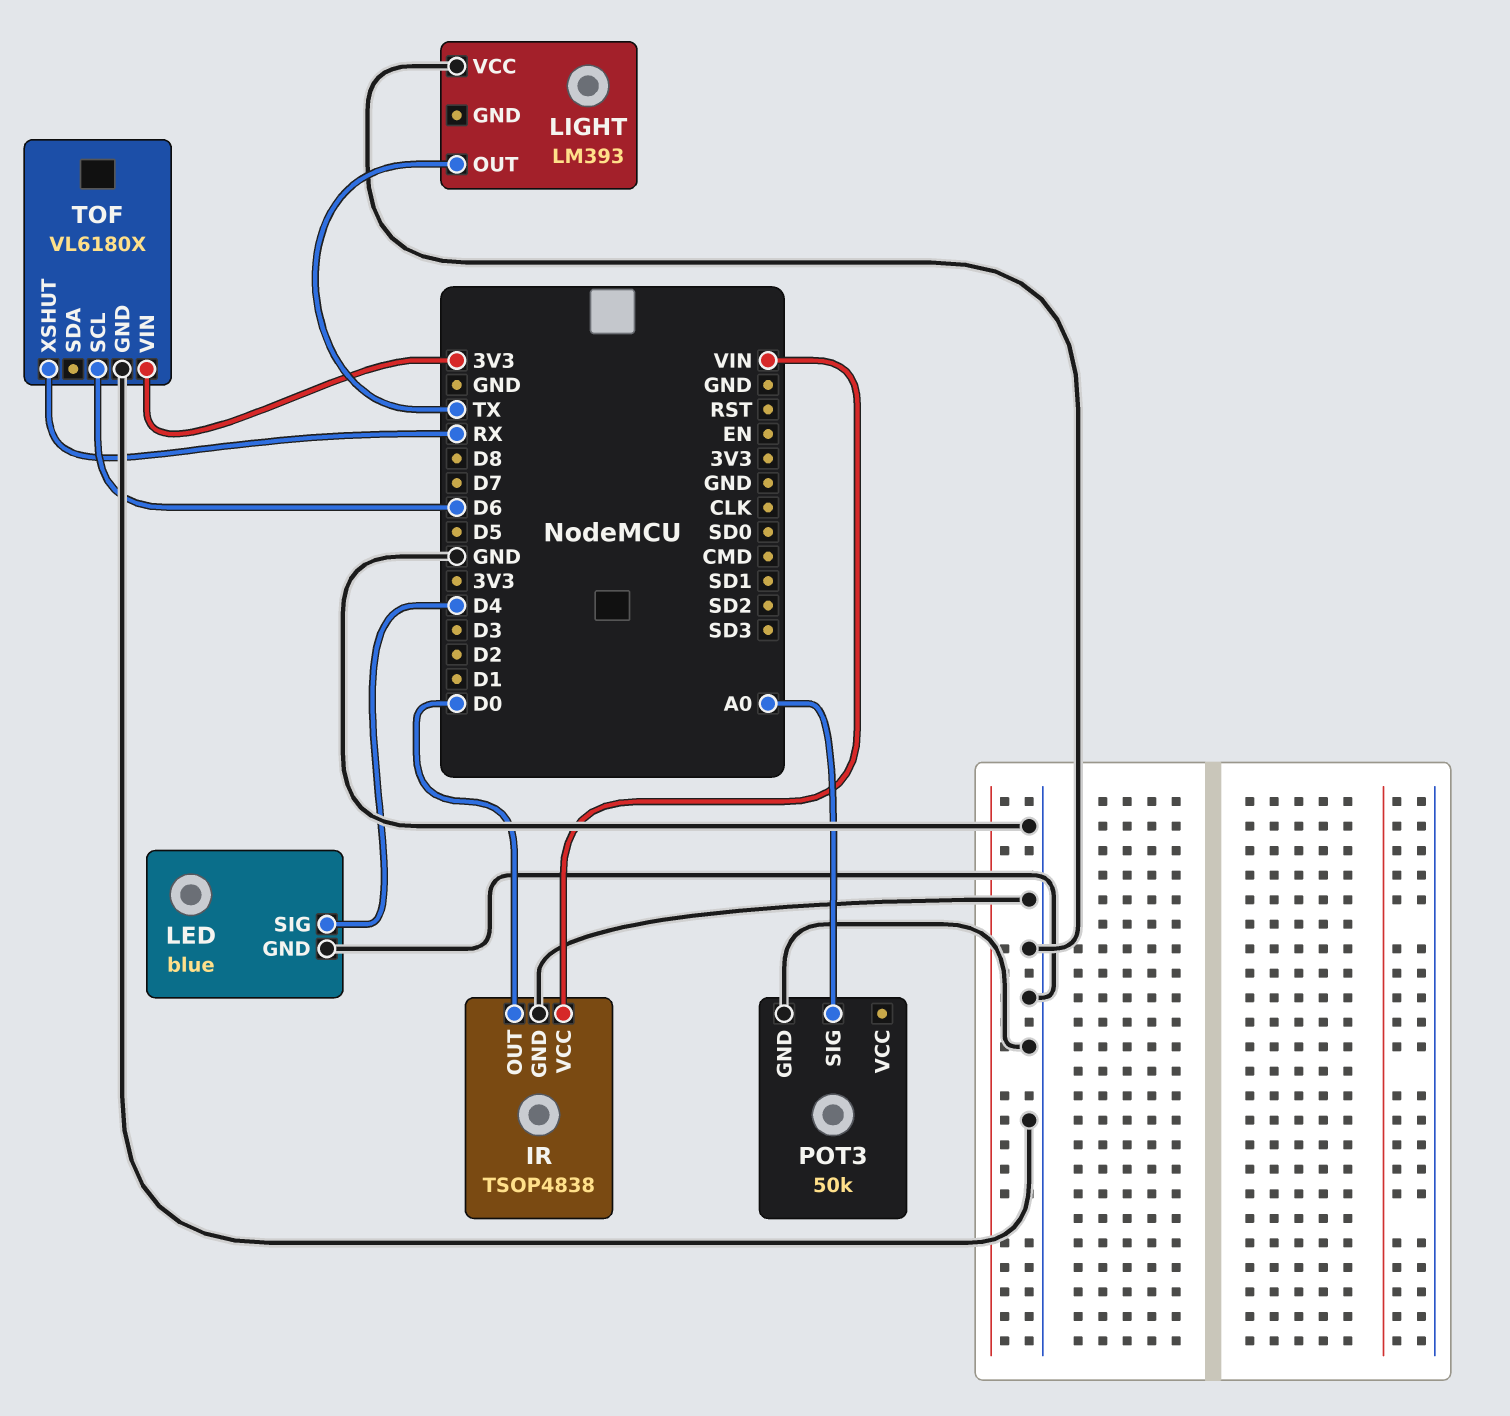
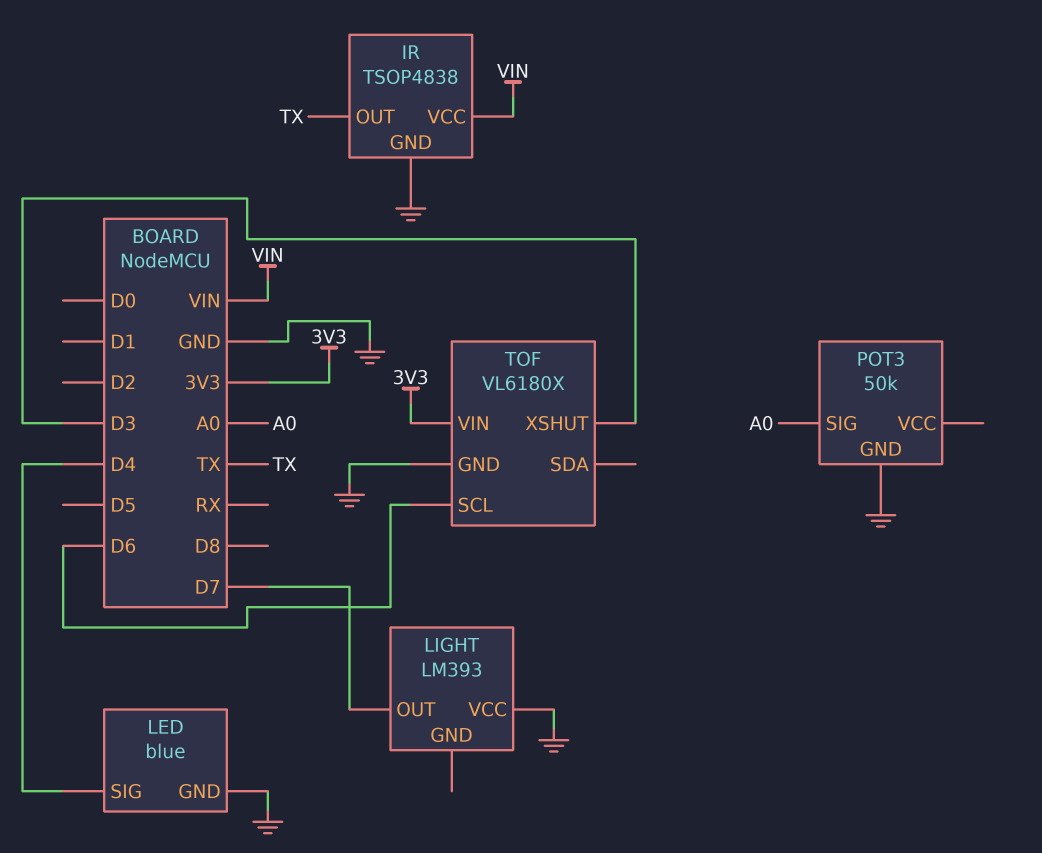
IR pin OUT: D0 -> TX
LIGHT pin OUT: TX -> D7
TOF pin XSHUT: RX -> D3

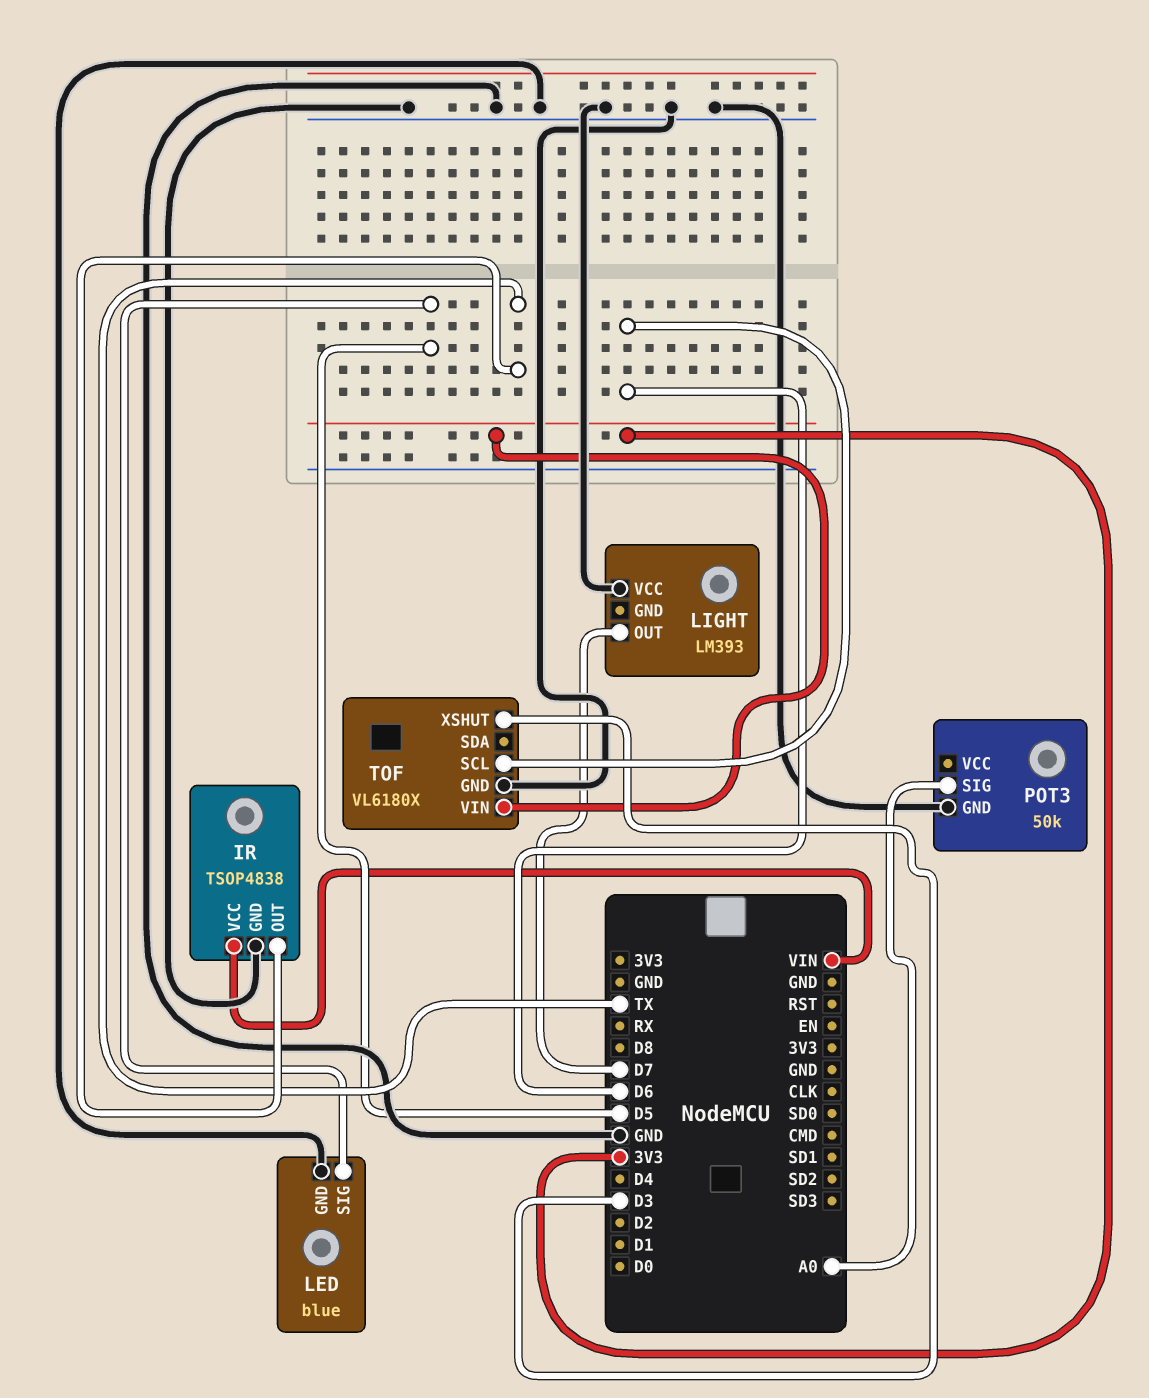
LED pin SIG: D4 -> D5

